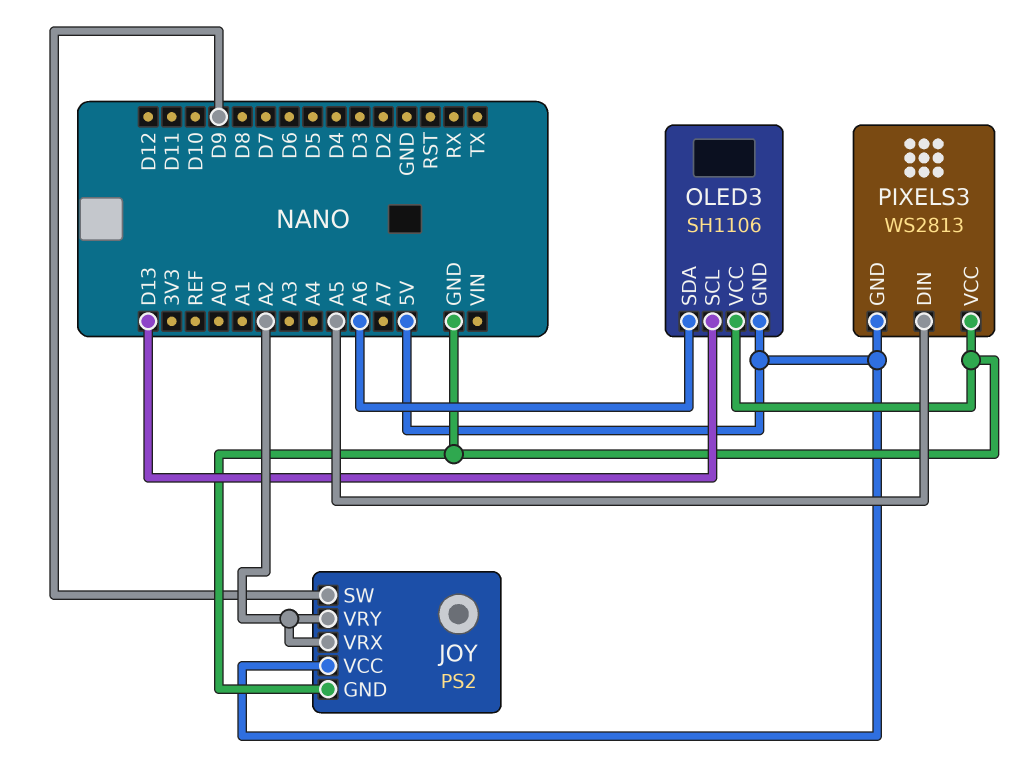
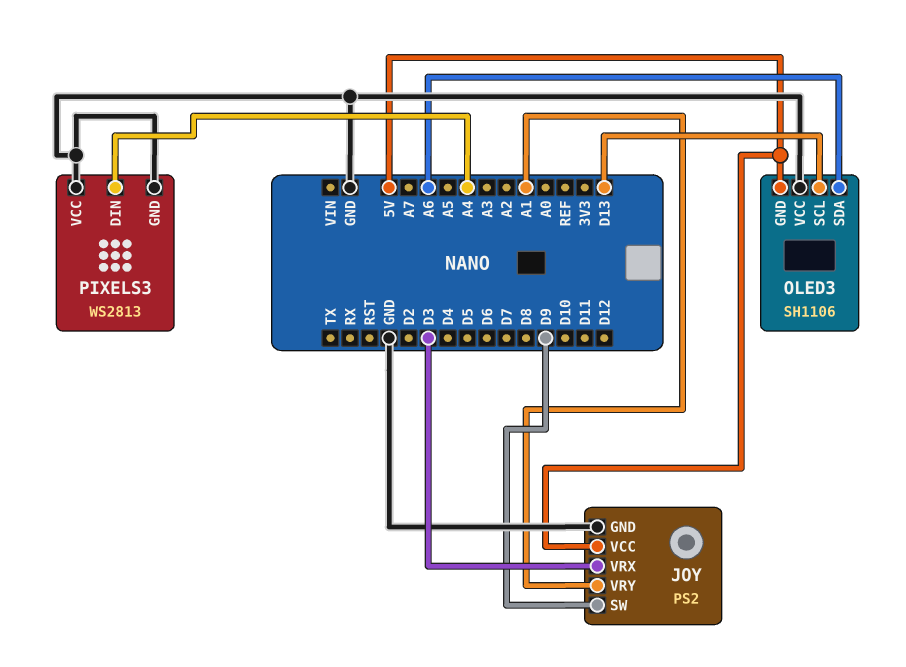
JOY pin VRX: A2 -> D3
JOY pin VRY: A2 -> A1
PIXELS3 pin DIN: A5 -> A4
PIXELS3 pin GND: 5V -> GND

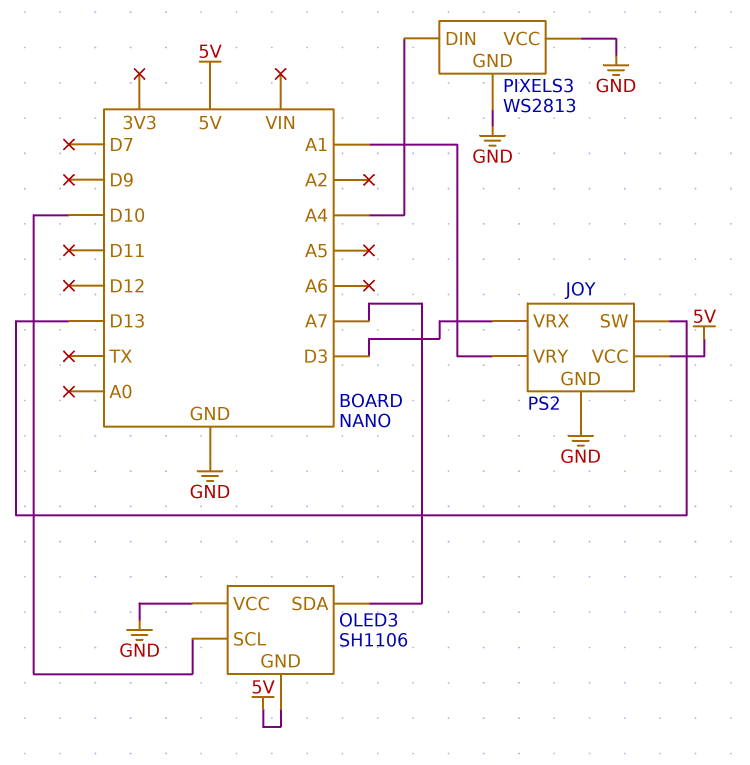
JOY pin SW: D9 -> D13
OLED3 pin SCL: D13 -> D10
OLED3 pin SDA: A6 -> A7

